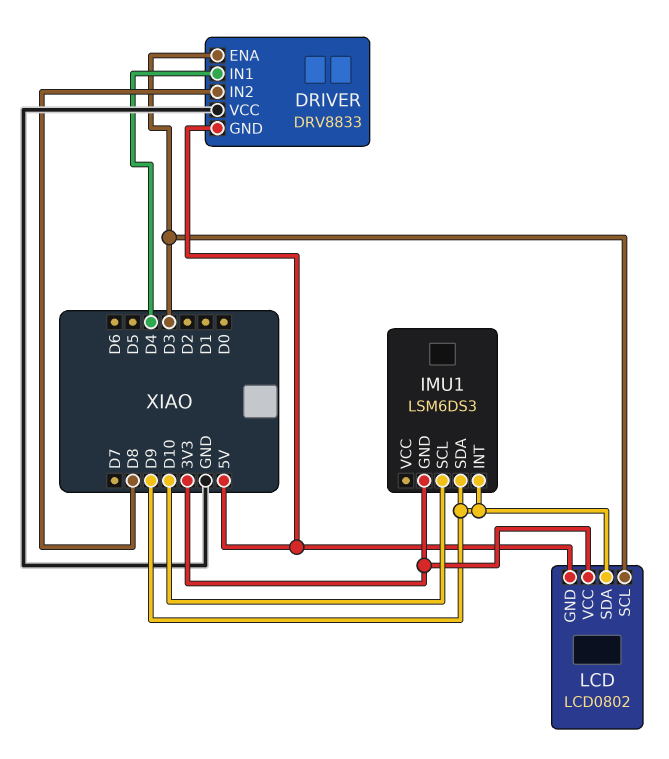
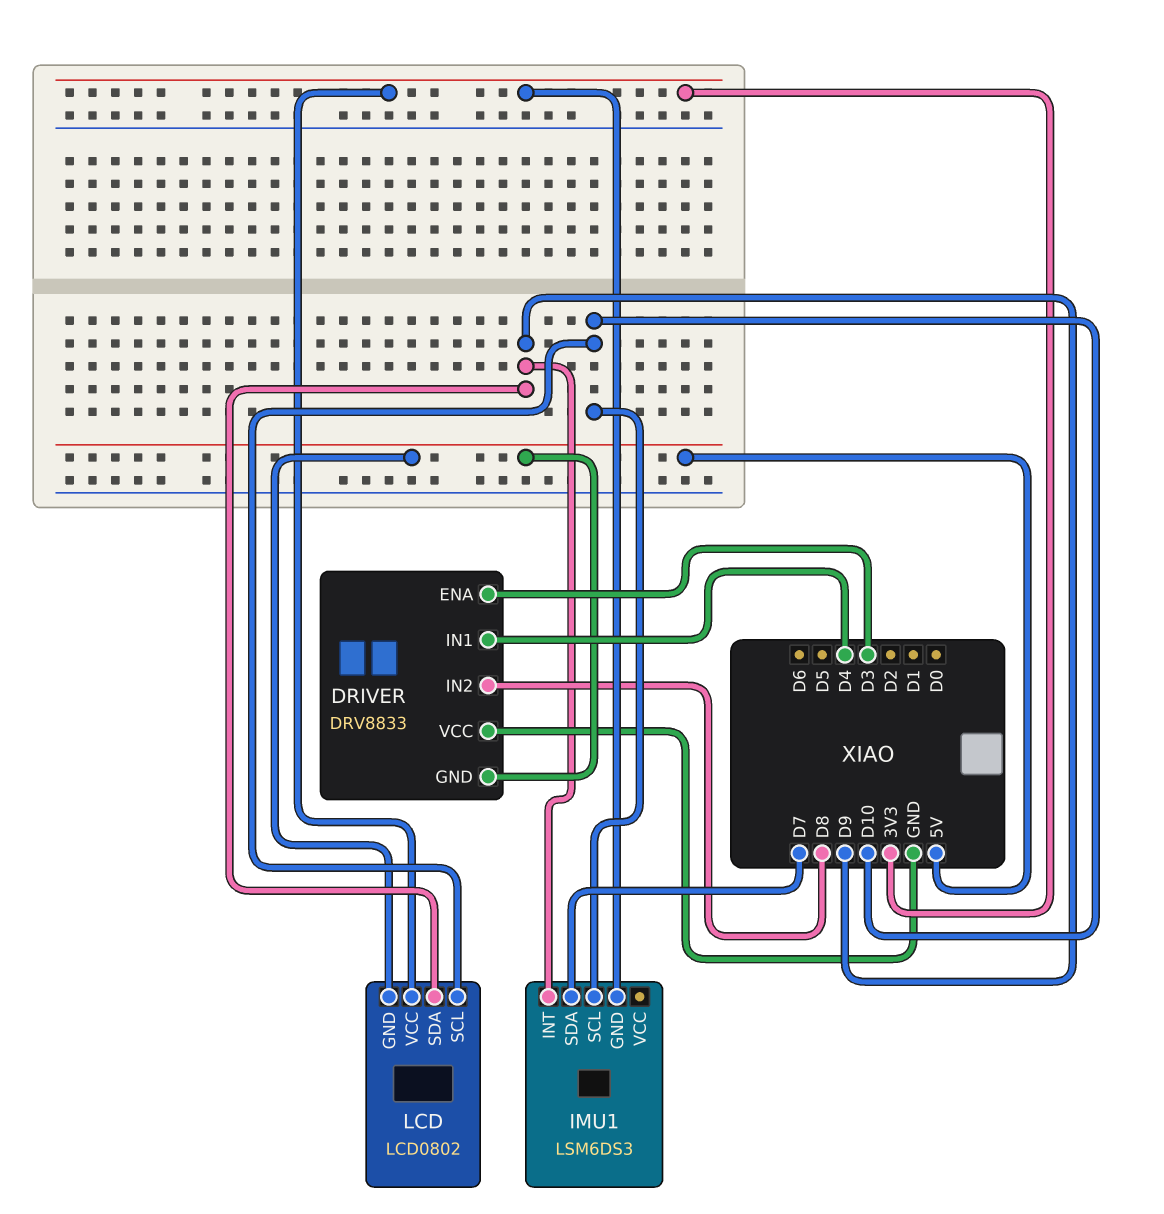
IMU1 pin SDA: D9 -> D7
LCD pin SCL: D3 -> D10

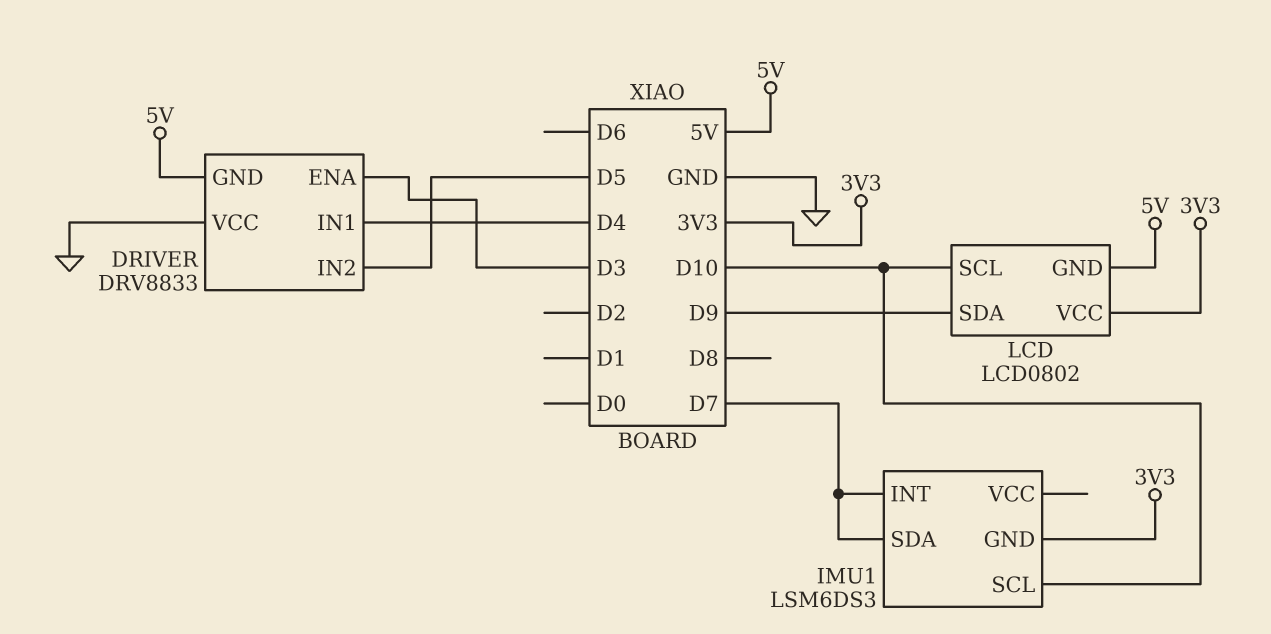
DRIVER pin IN2: D8 -> D5
IMU1 pin INT: D9 -> D7

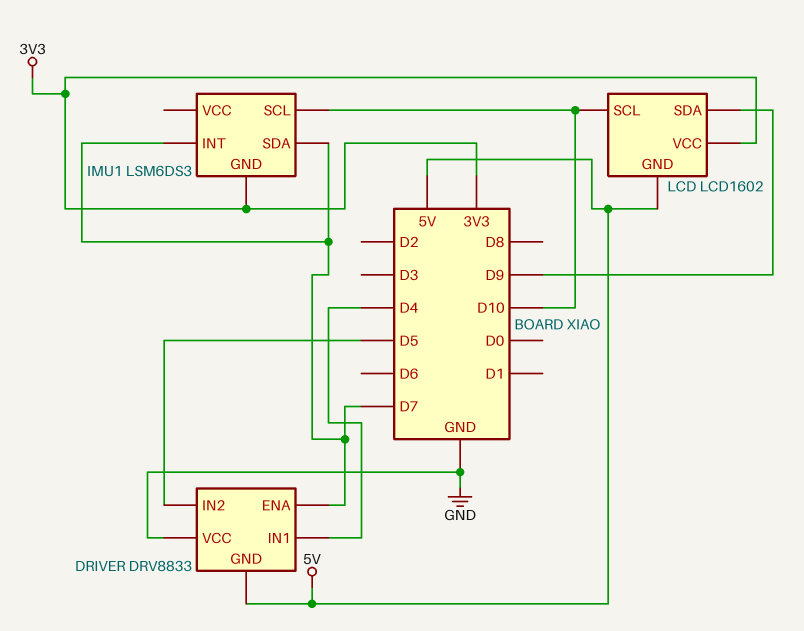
DRIVER pin ENA: D3 -> D7
LCD: LCD0802 -> LCD1602

